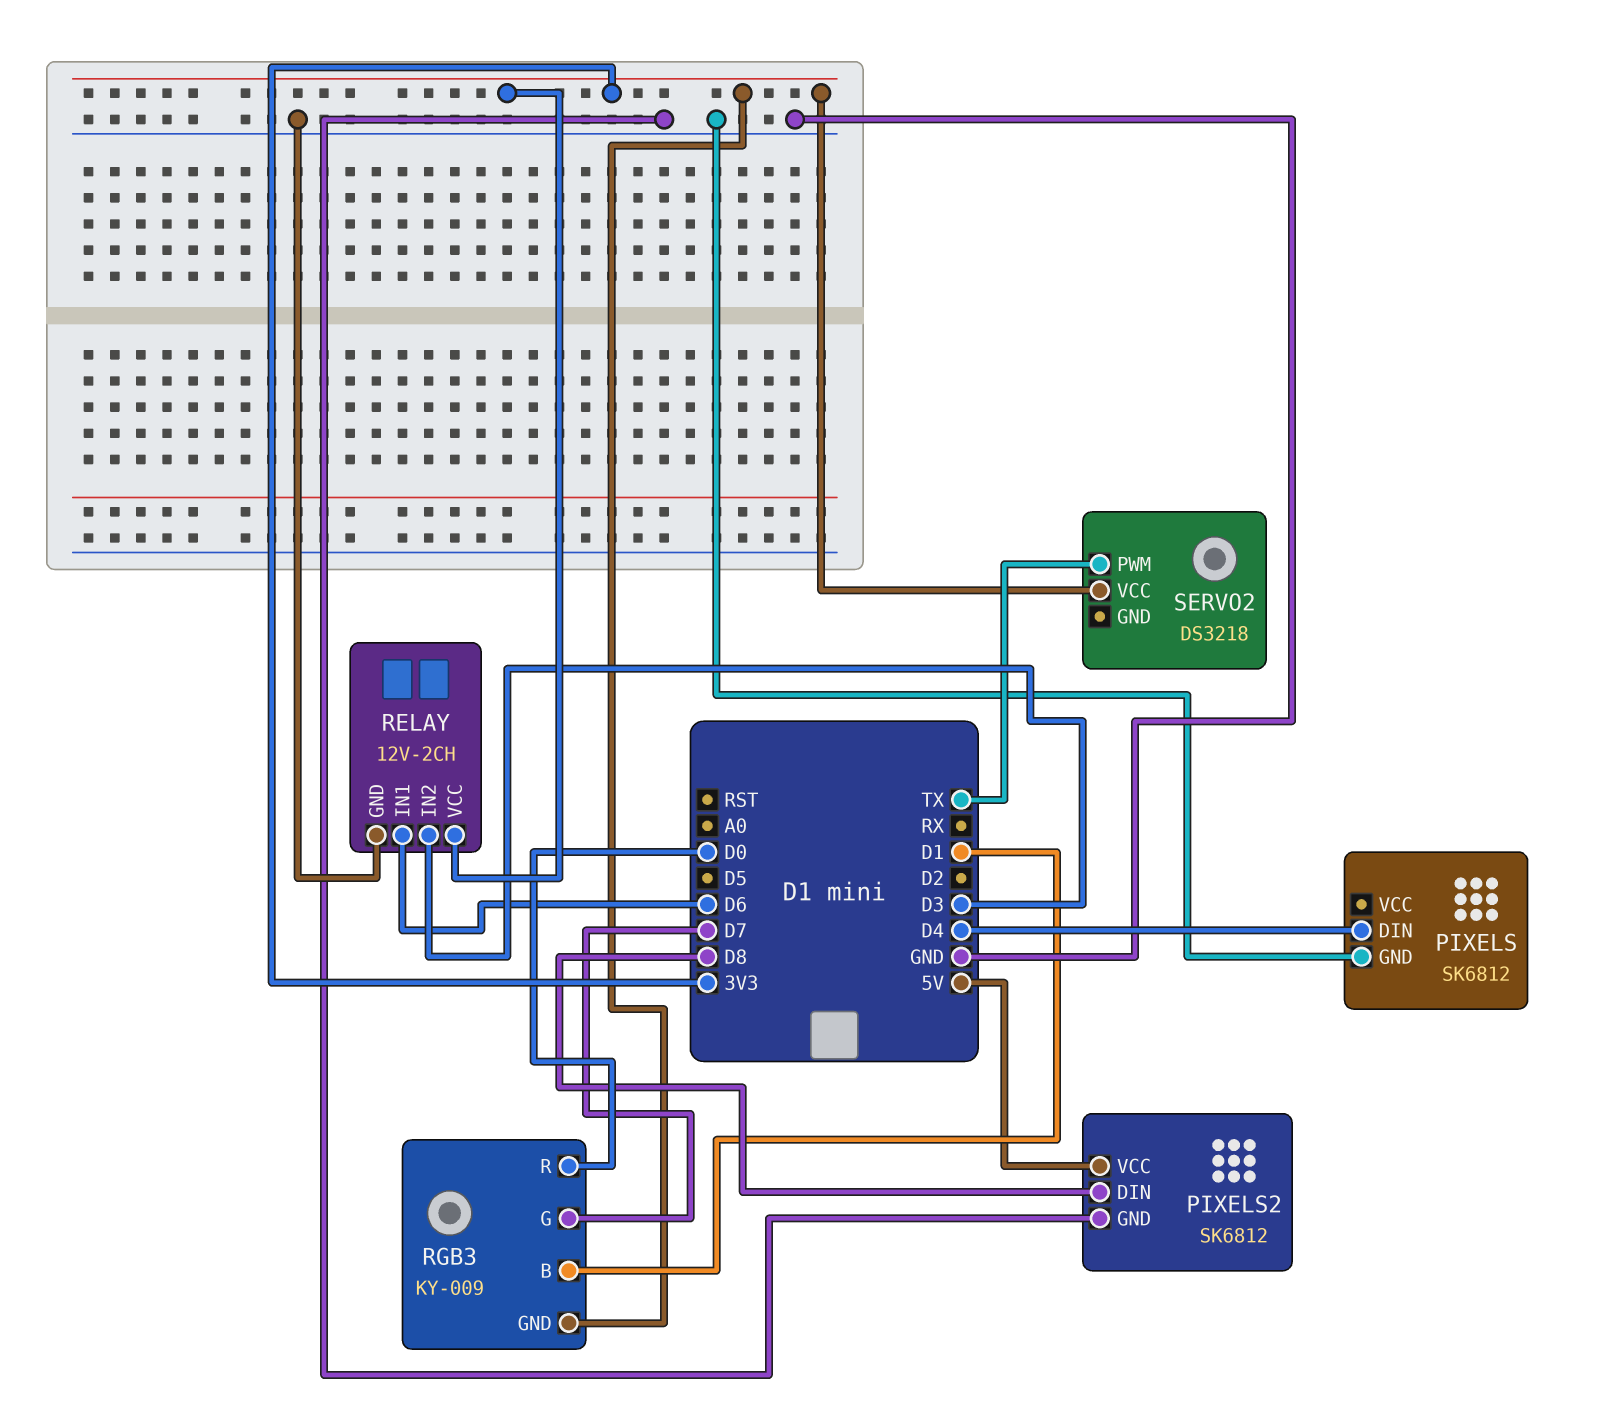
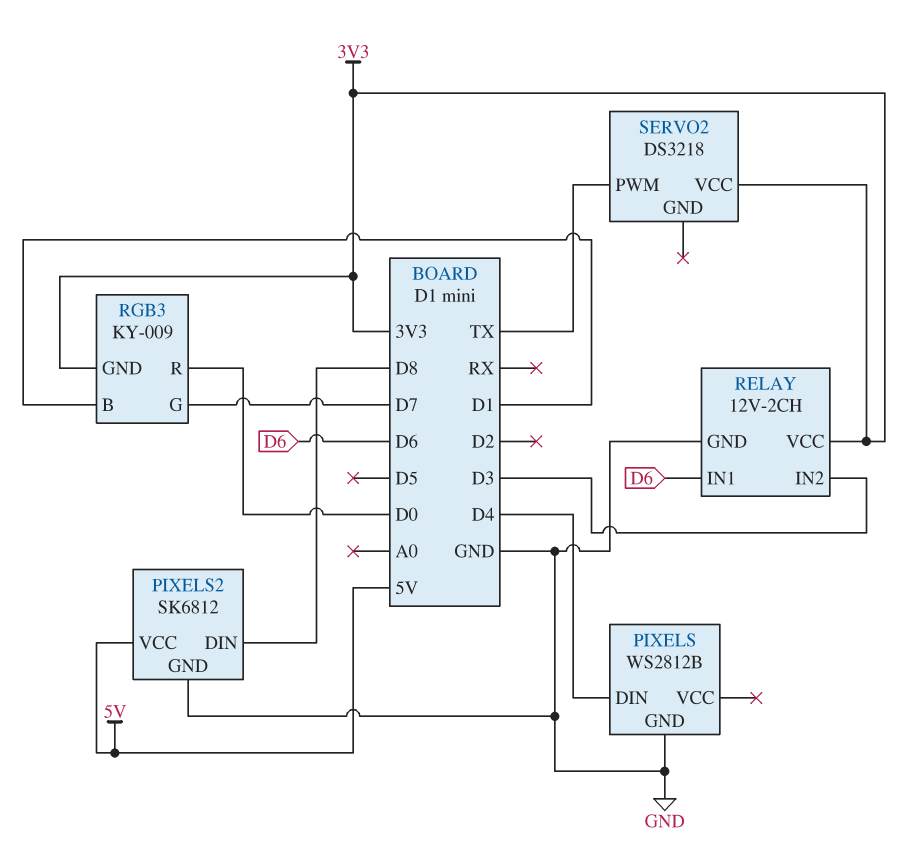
PIXELS: SK6812 -> WS2812B

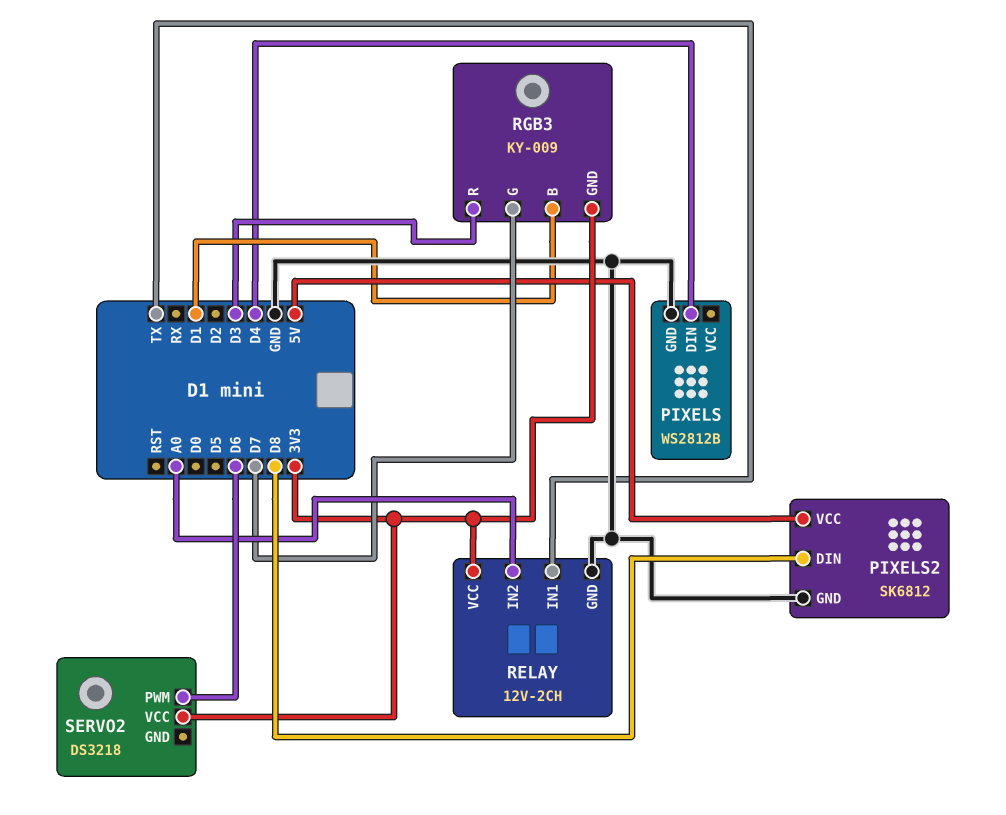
RELAY pin IN1: D6 -> TX
RELAY pin IN2: D3 -> A0
RGB3 pin R: D0 -> D3
SERVO2 pin PWM: TX -> D6

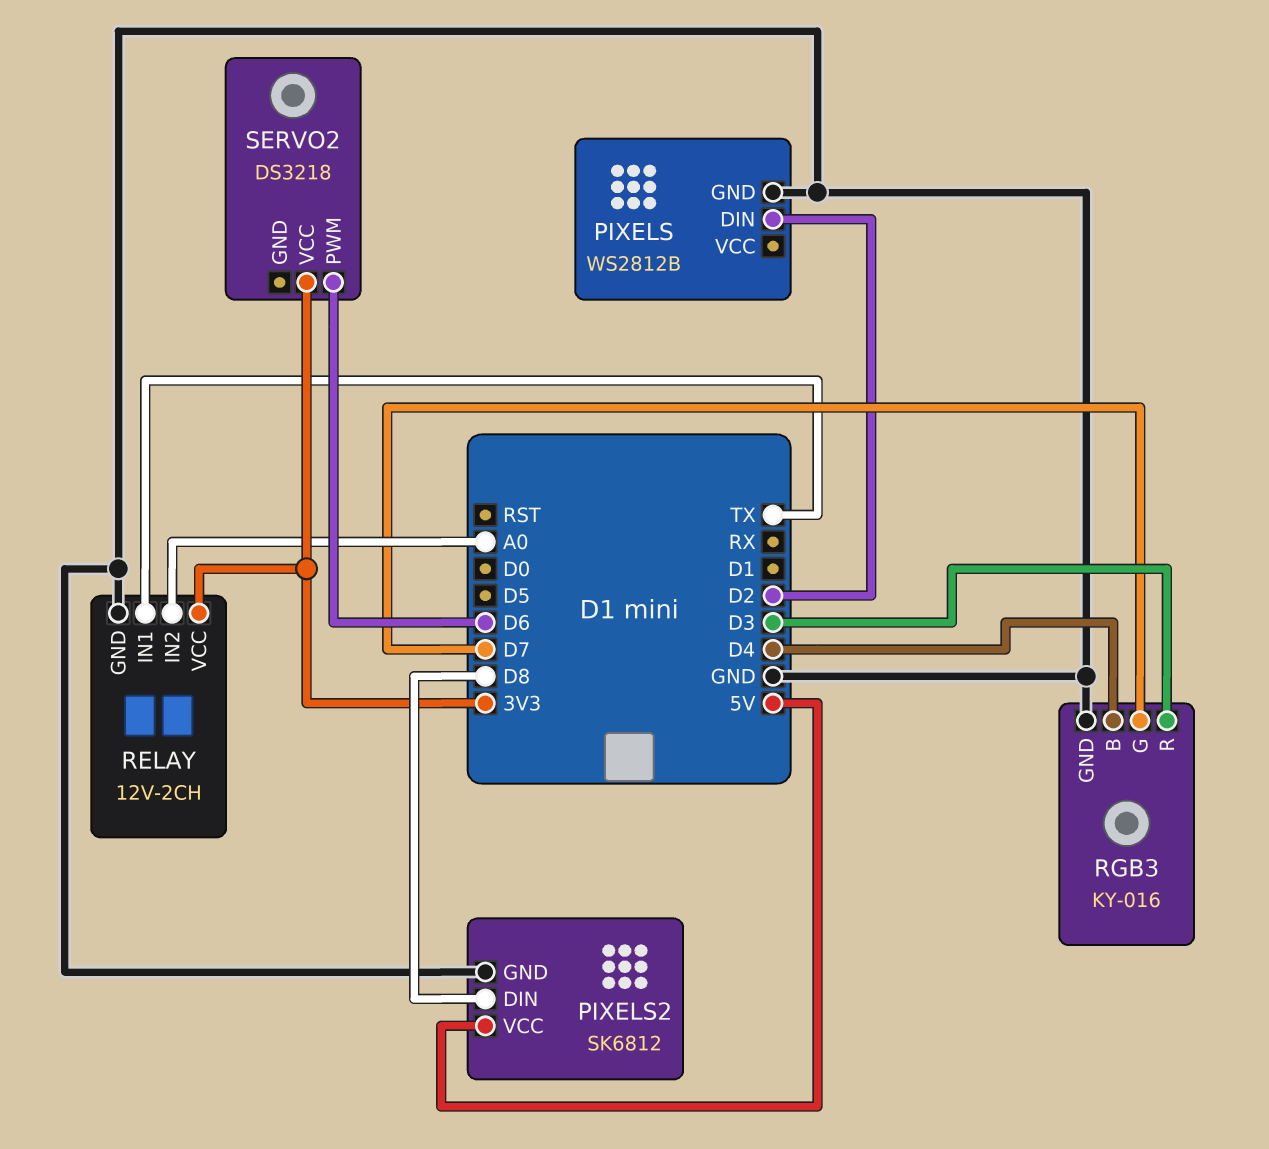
PIXELS pin DIN: D4 -> D2
RGB3: KY-009 -> KY-016
RGB3 pin B: D1 -> D4
RGB3 pin GND: 3V3 -> GND

